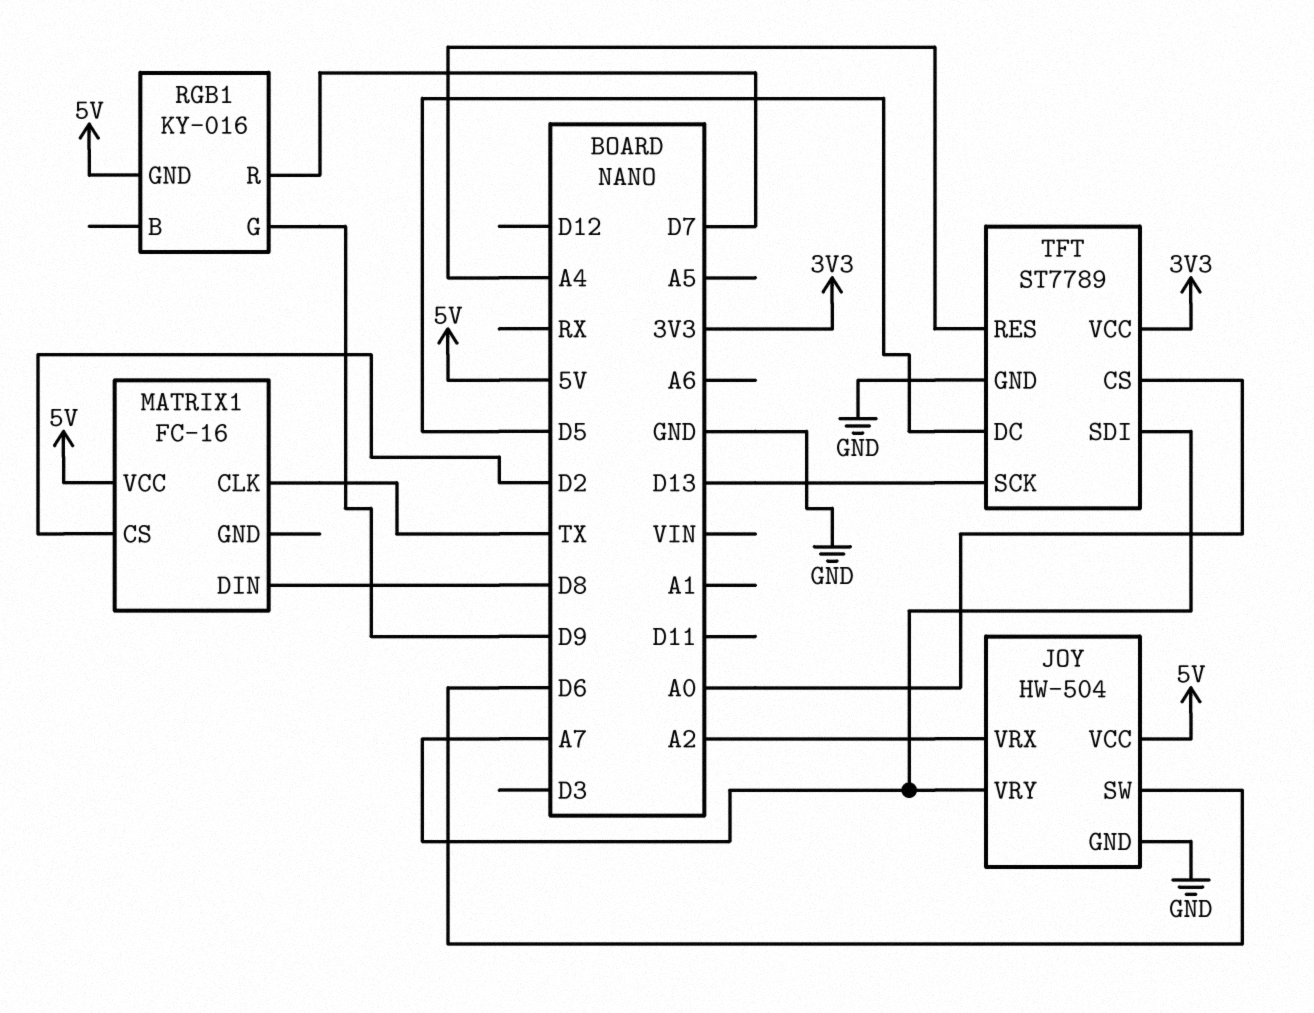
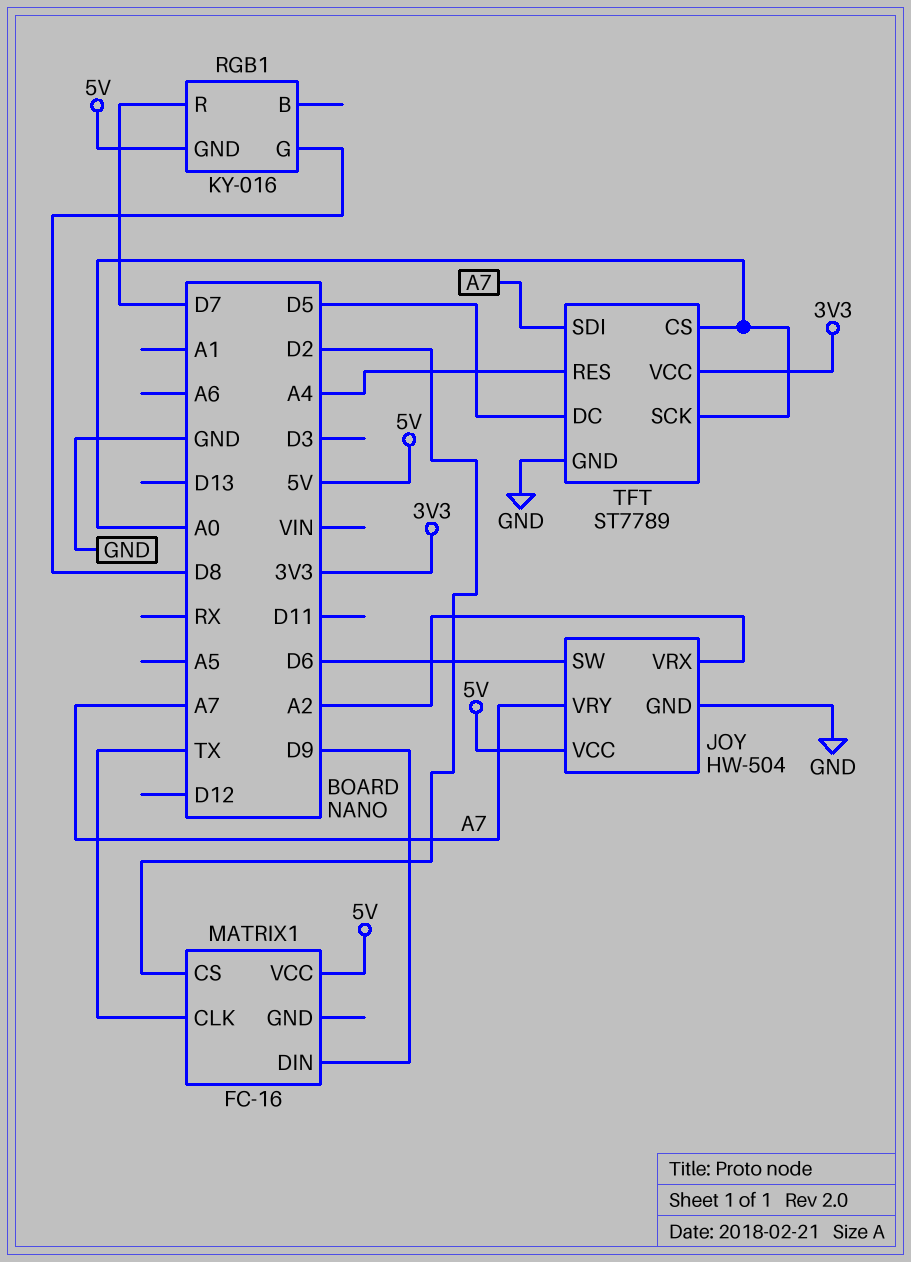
MATRIX1 pin DIN: D8 -> D9
RGB1 pin G: D9 -> D8
TFT pin SCK: D13 -> A0

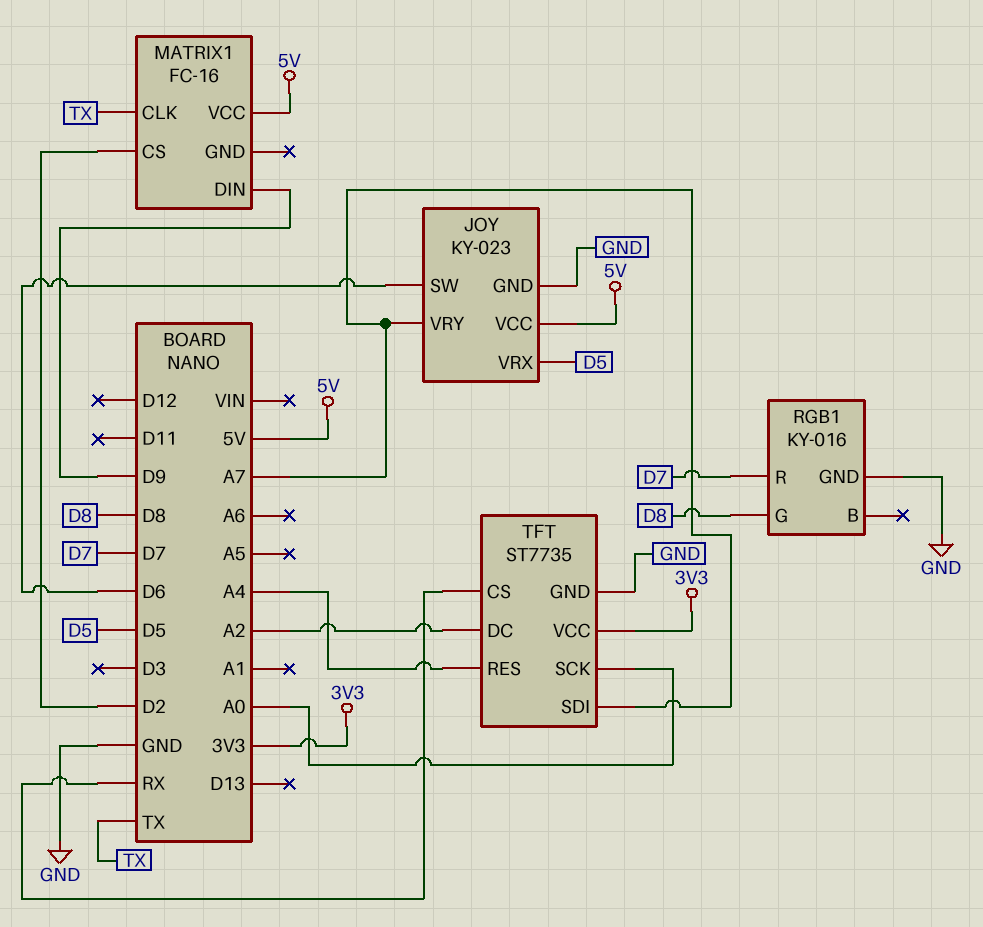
JOY: HW-504 -> KY-023
JOY pin VRX: A2 -> D5
RGB1 pin GND: 5V -> GND
TFT: ST7789 -> ST7735
TFT pin CS: A0 -> RX
TFT pin DC: D5 -> A2

